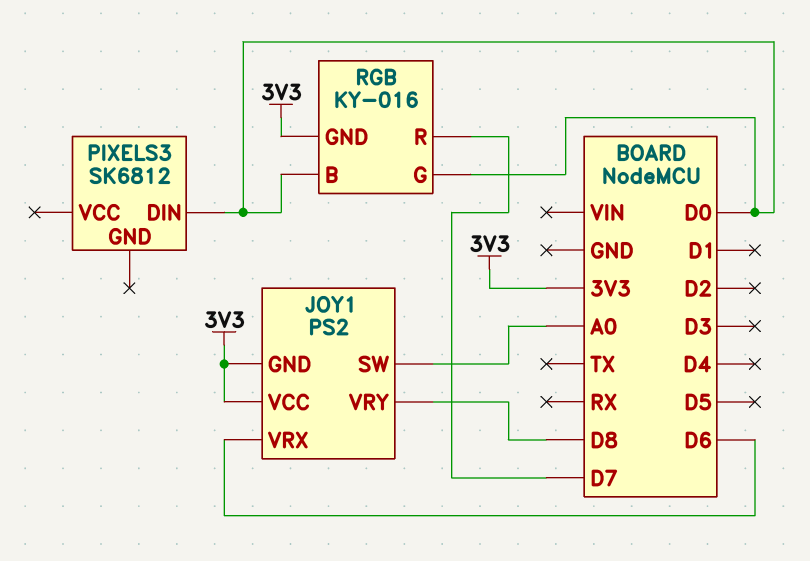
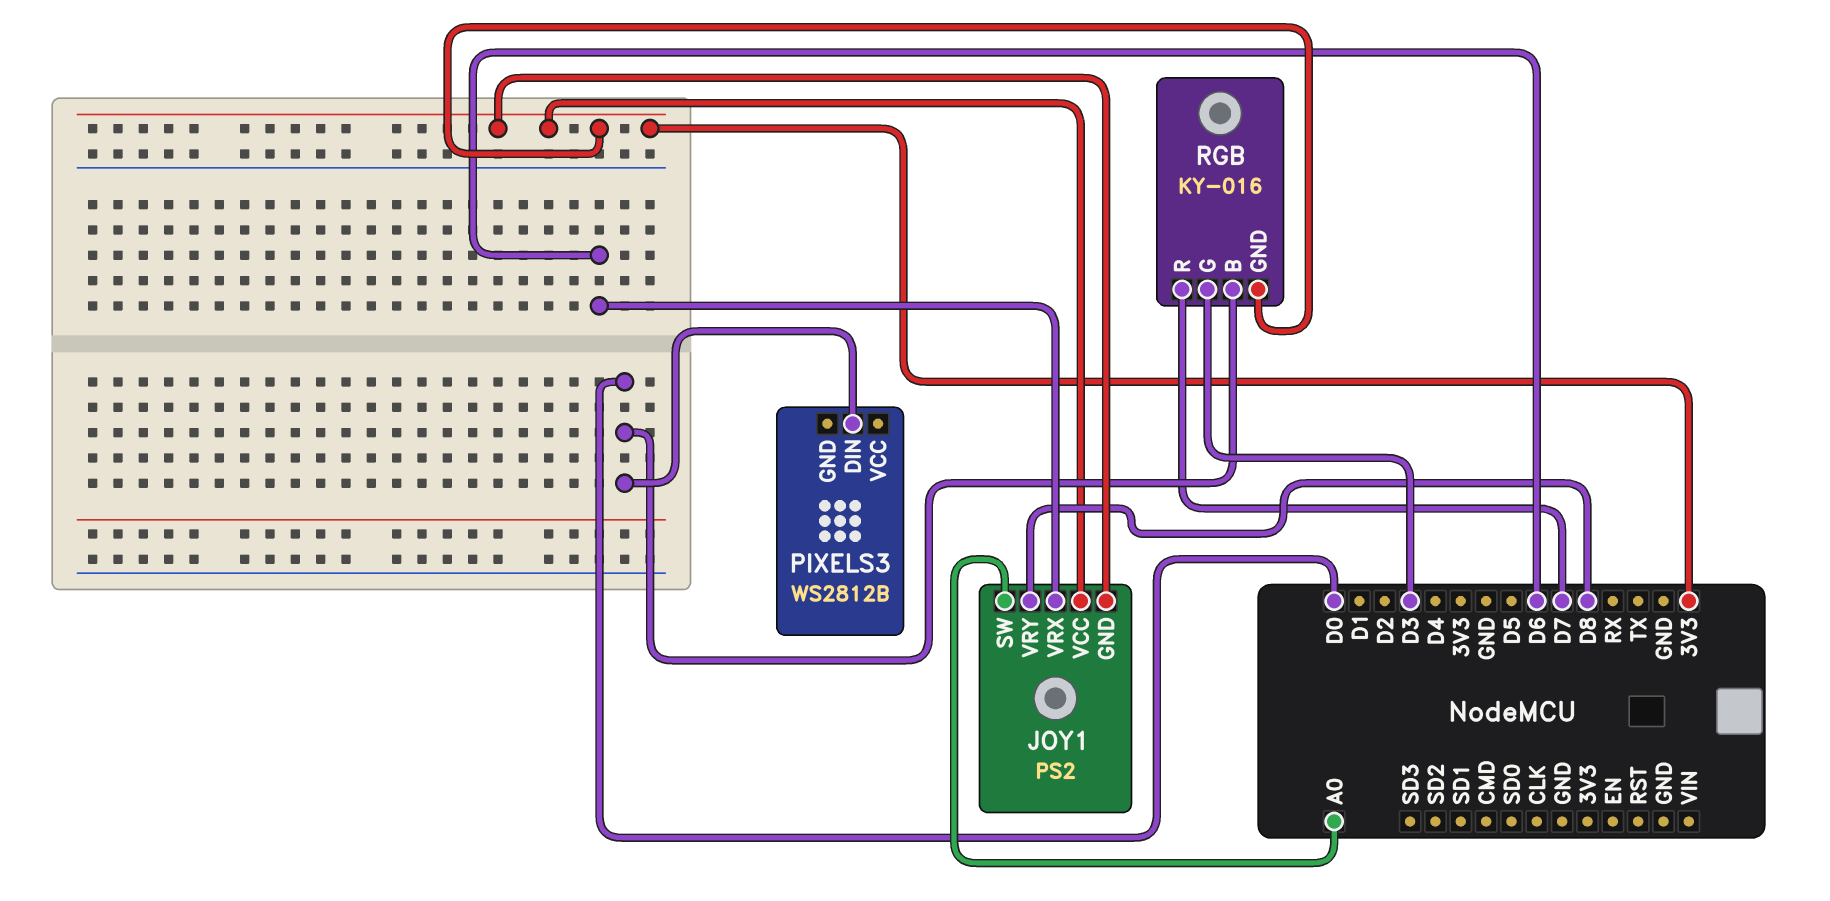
PIXELS3: SK6812 -> WS2812B
RGB pin G: D0 -> D3

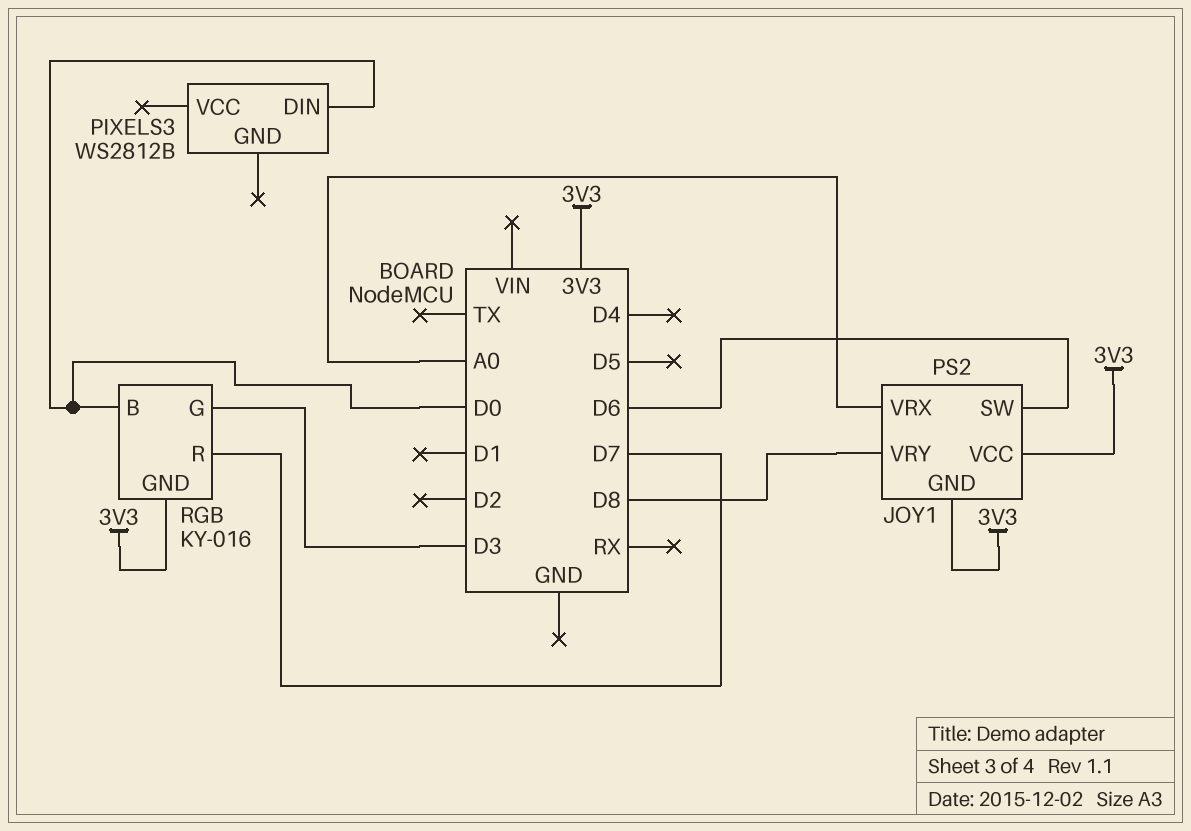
JOY1 pin SW: A0 -> D6
JOY1 pin VRX: D6 -> A0

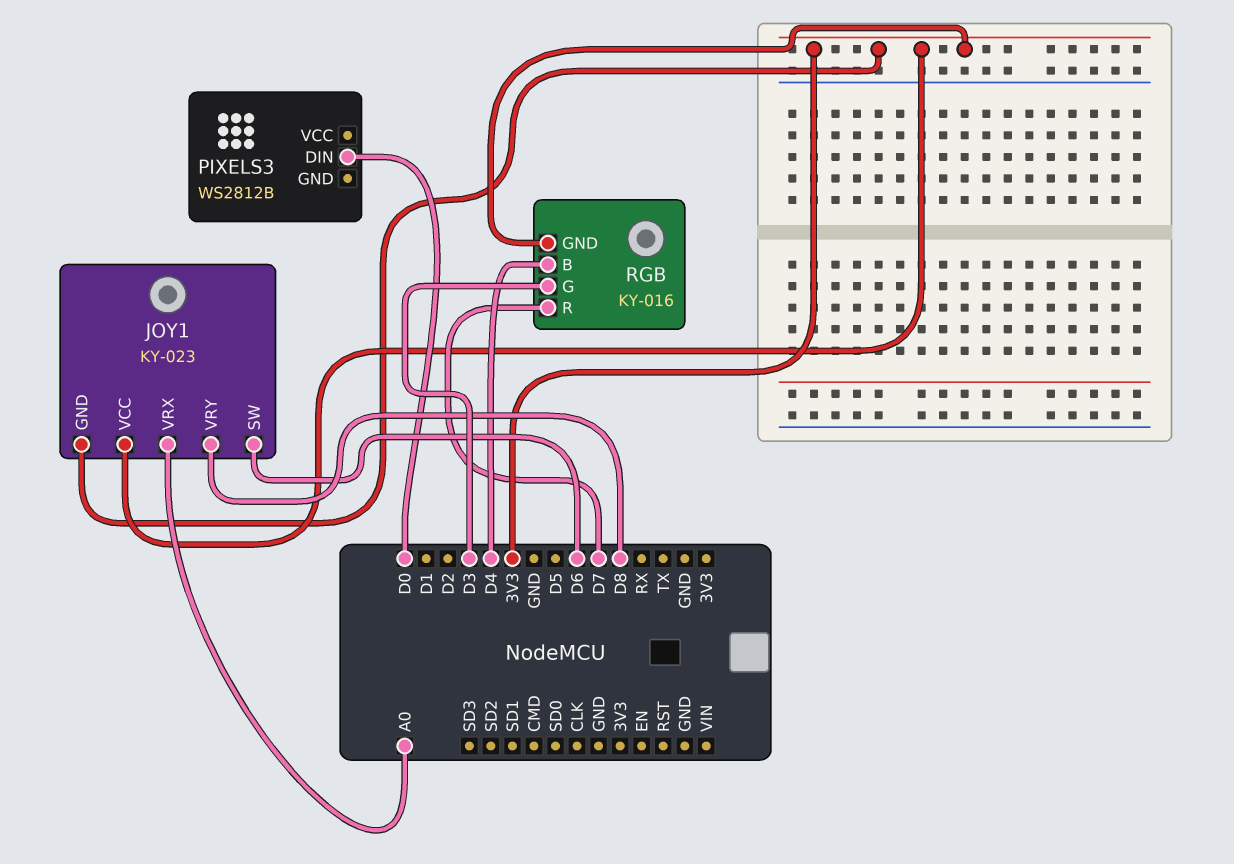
JOY1: PS2 -> KY-023
RGB pin B: D0 -> D4

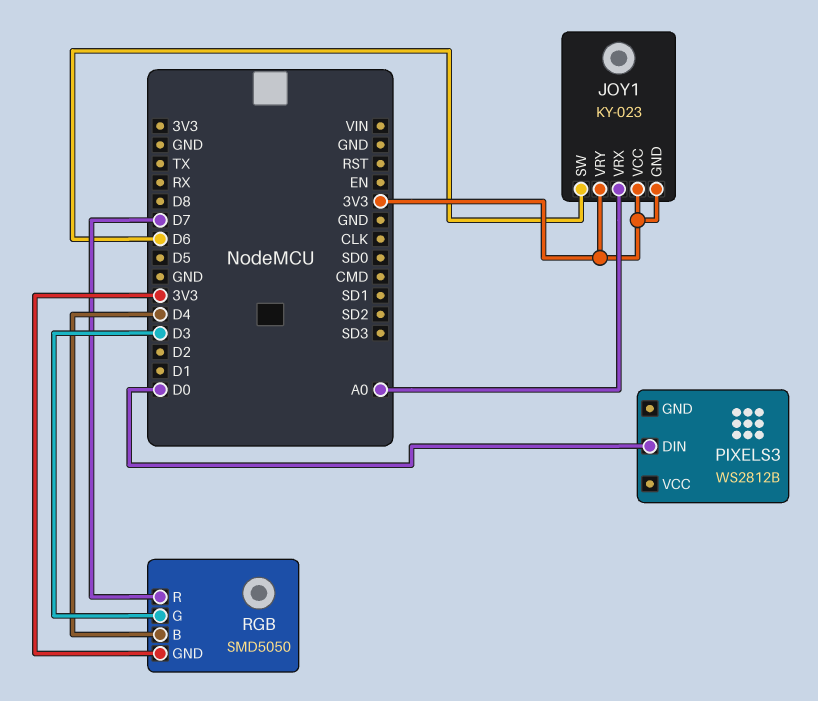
JOY1 pin VRY: D8 -> 3V3
RGB: KY-016 -> SMD5050

